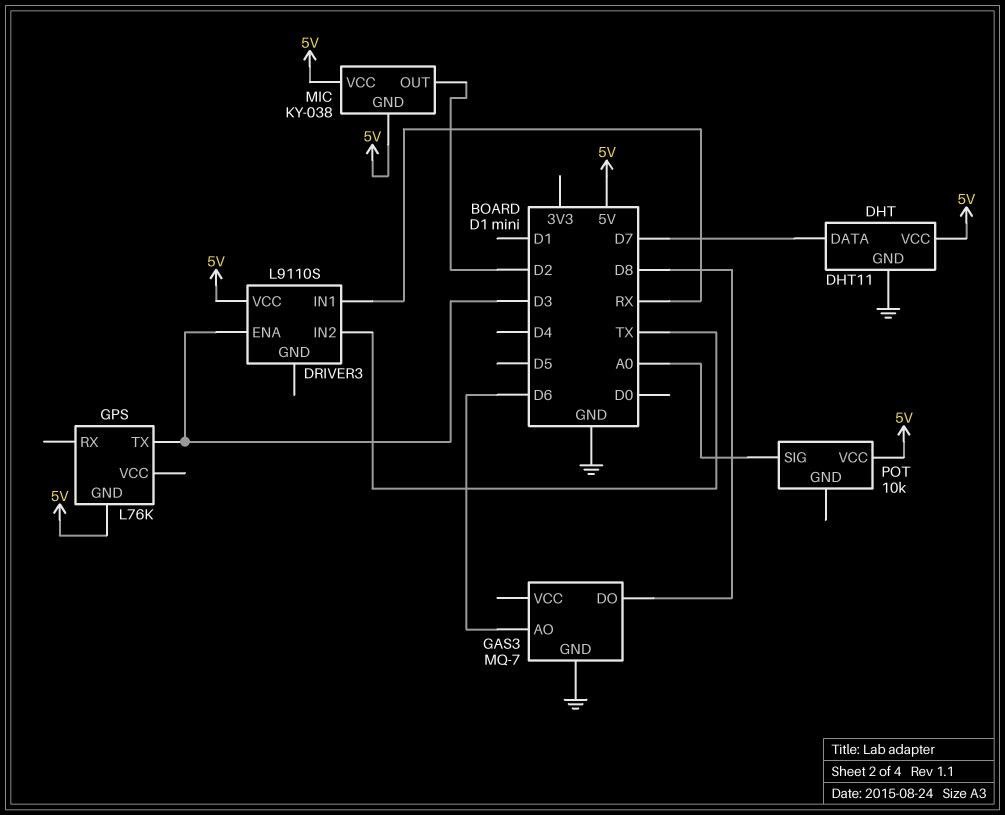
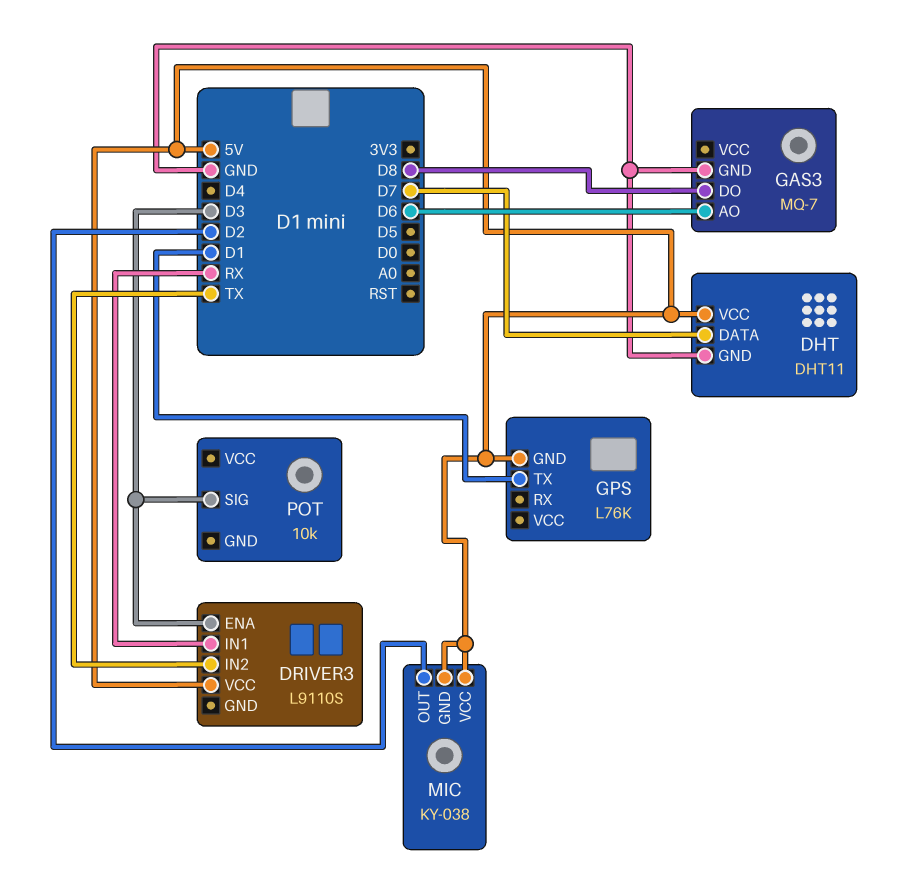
GPS pin TX: D3 -> D1
POT pin SIG: A0 -> D3
POT pin VCC: 5V -> none

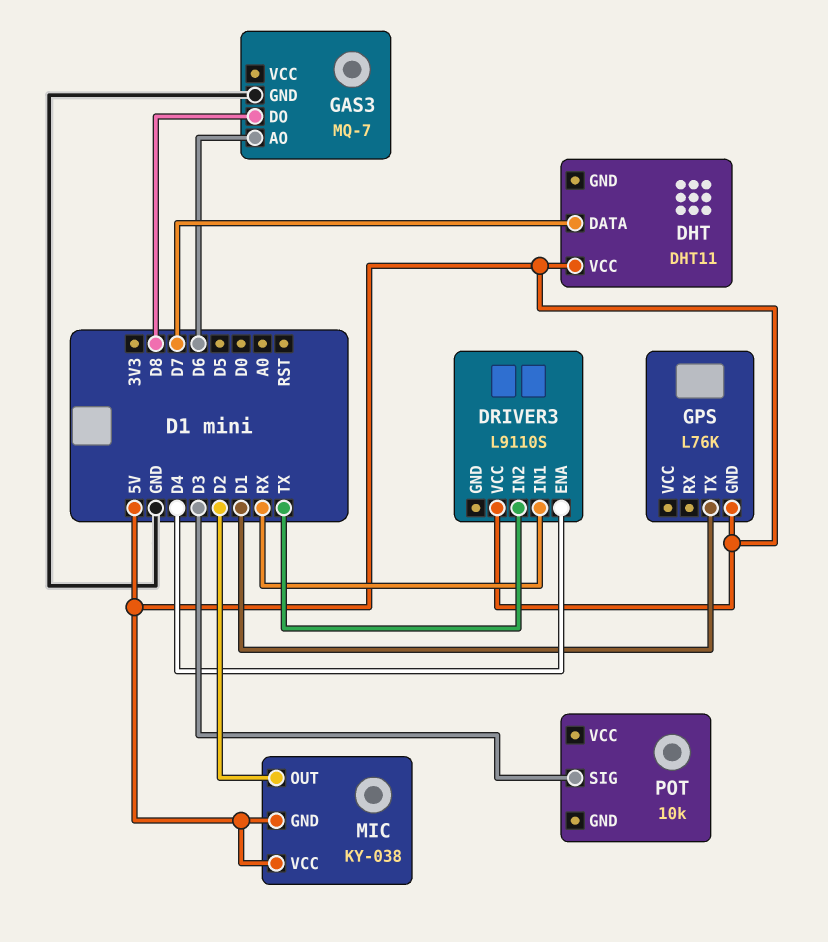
DHT pin GND: GND -> none
DRIVER3 pin ENA: D3 -> D4

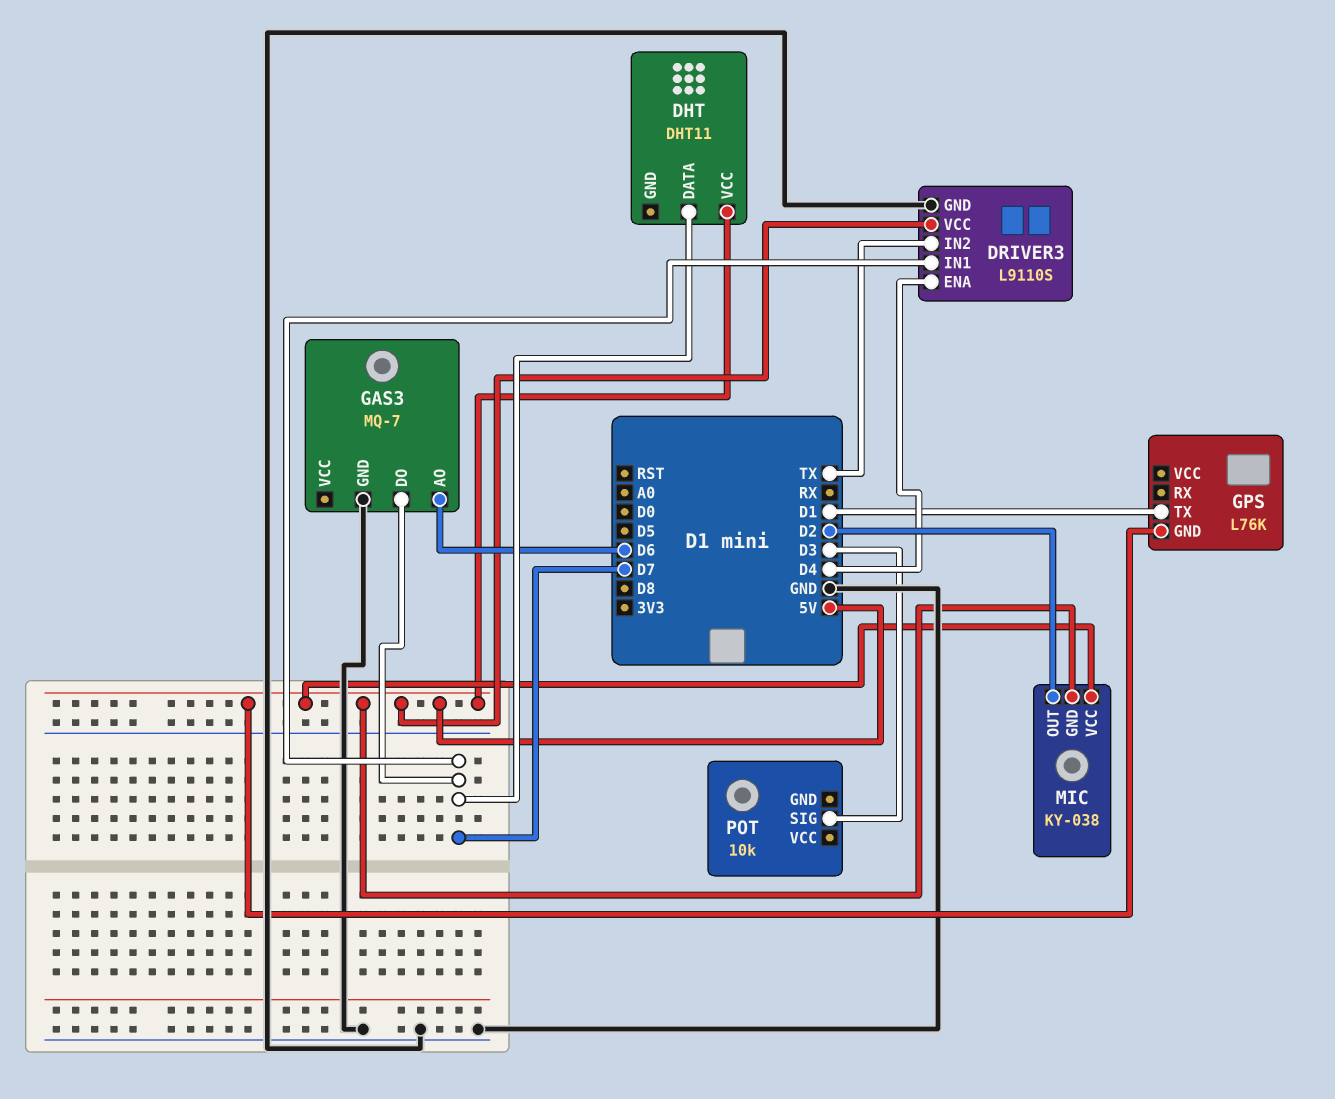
DRIVER3 pin GND: none -> GND
DRIVER3 pin IN1: RX -> D7
GAS3 pin DO: D8 -> D7

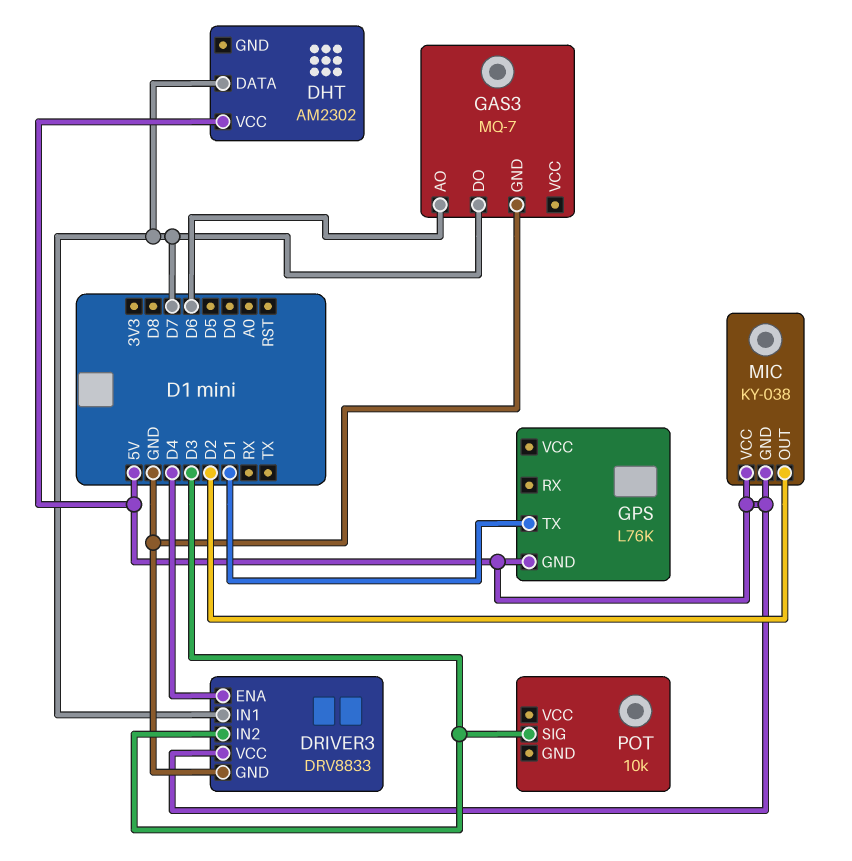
DHT: DHT11 -> AM2302
DRIVER3: L9110S -> DRV8833
DRIVER3 pin IN2: TX -> D3

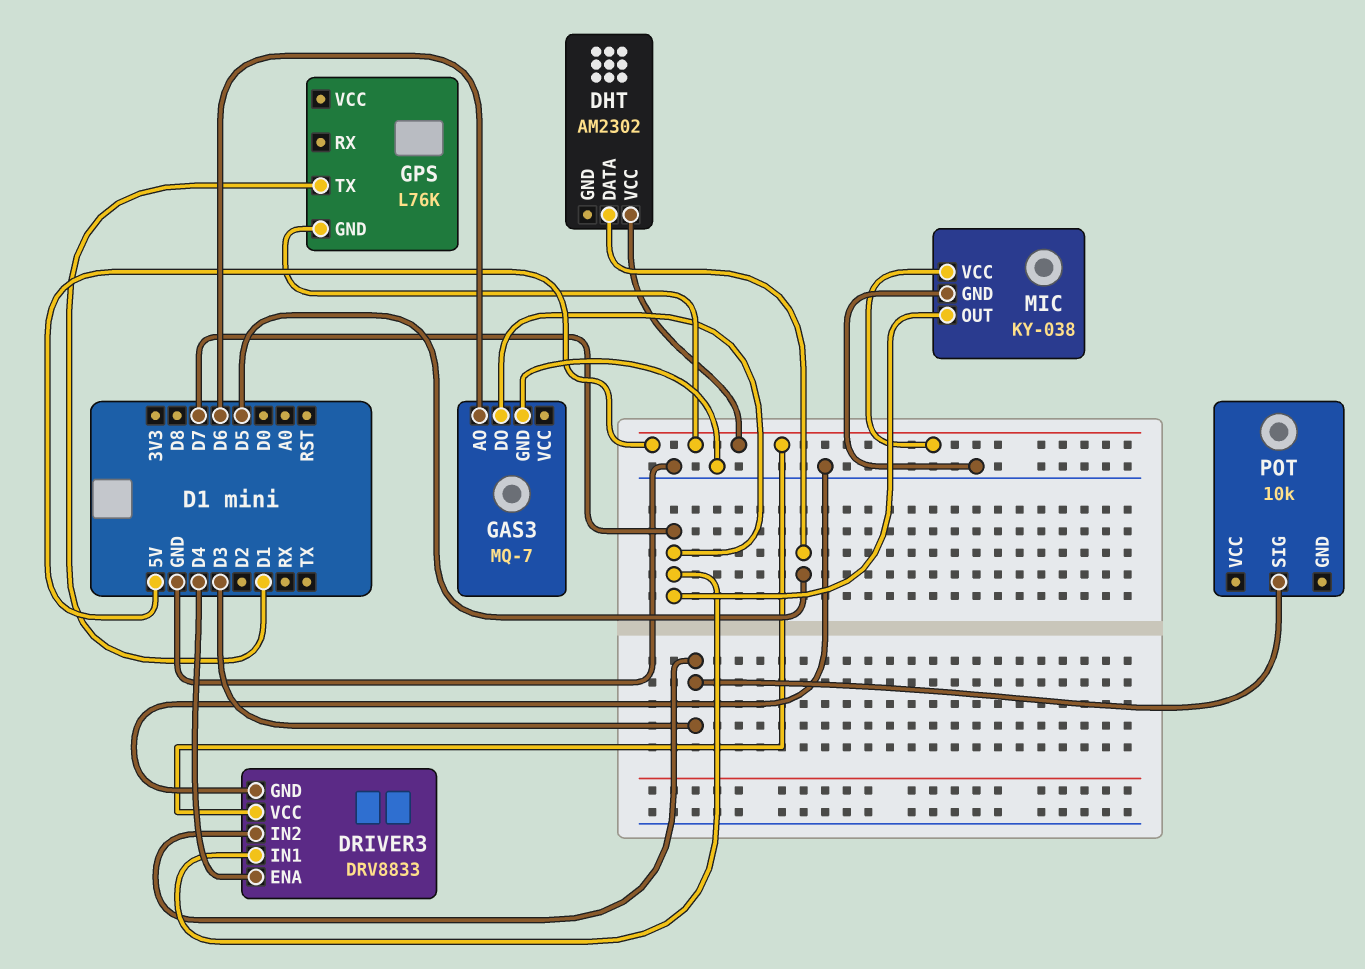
DHT pin DATA: D7 -> D5
MIC pin GND: 5V -> GND
MIC pin OUT: D2 -> D7

